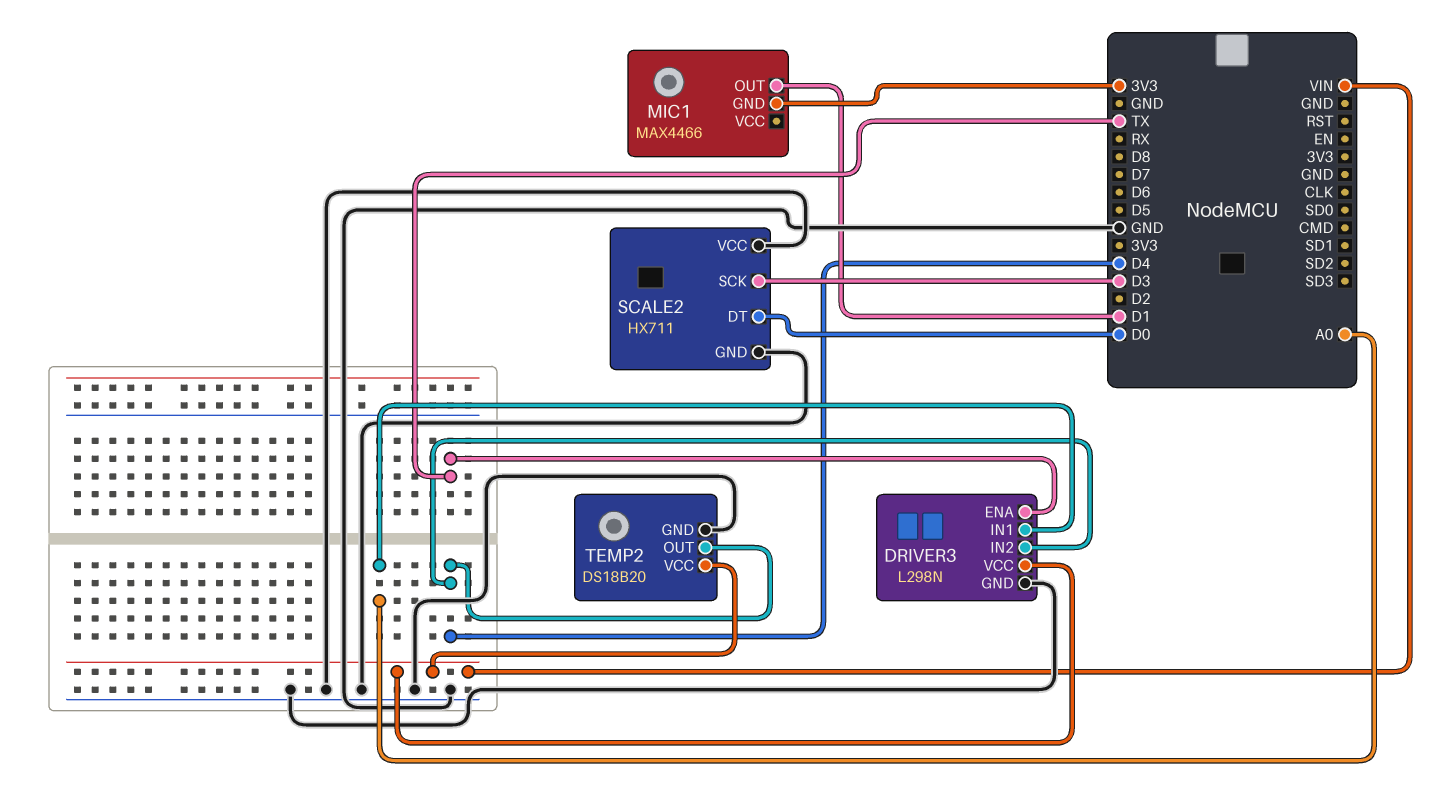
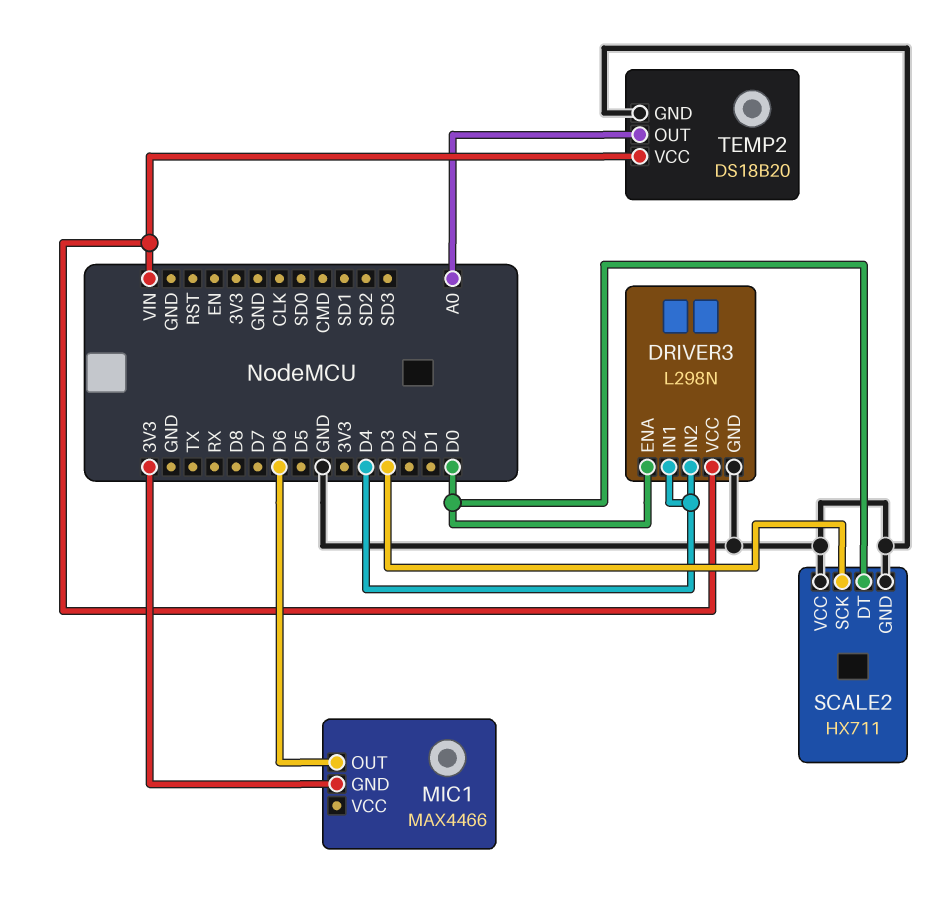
DRIVER3 pin ENA: TX -> D0
DRIVER3 pin IN1: A0 -> D4
MIC1 pin OUT: D1 -> D6
TEMP2 pin OUT: D4 -> A0

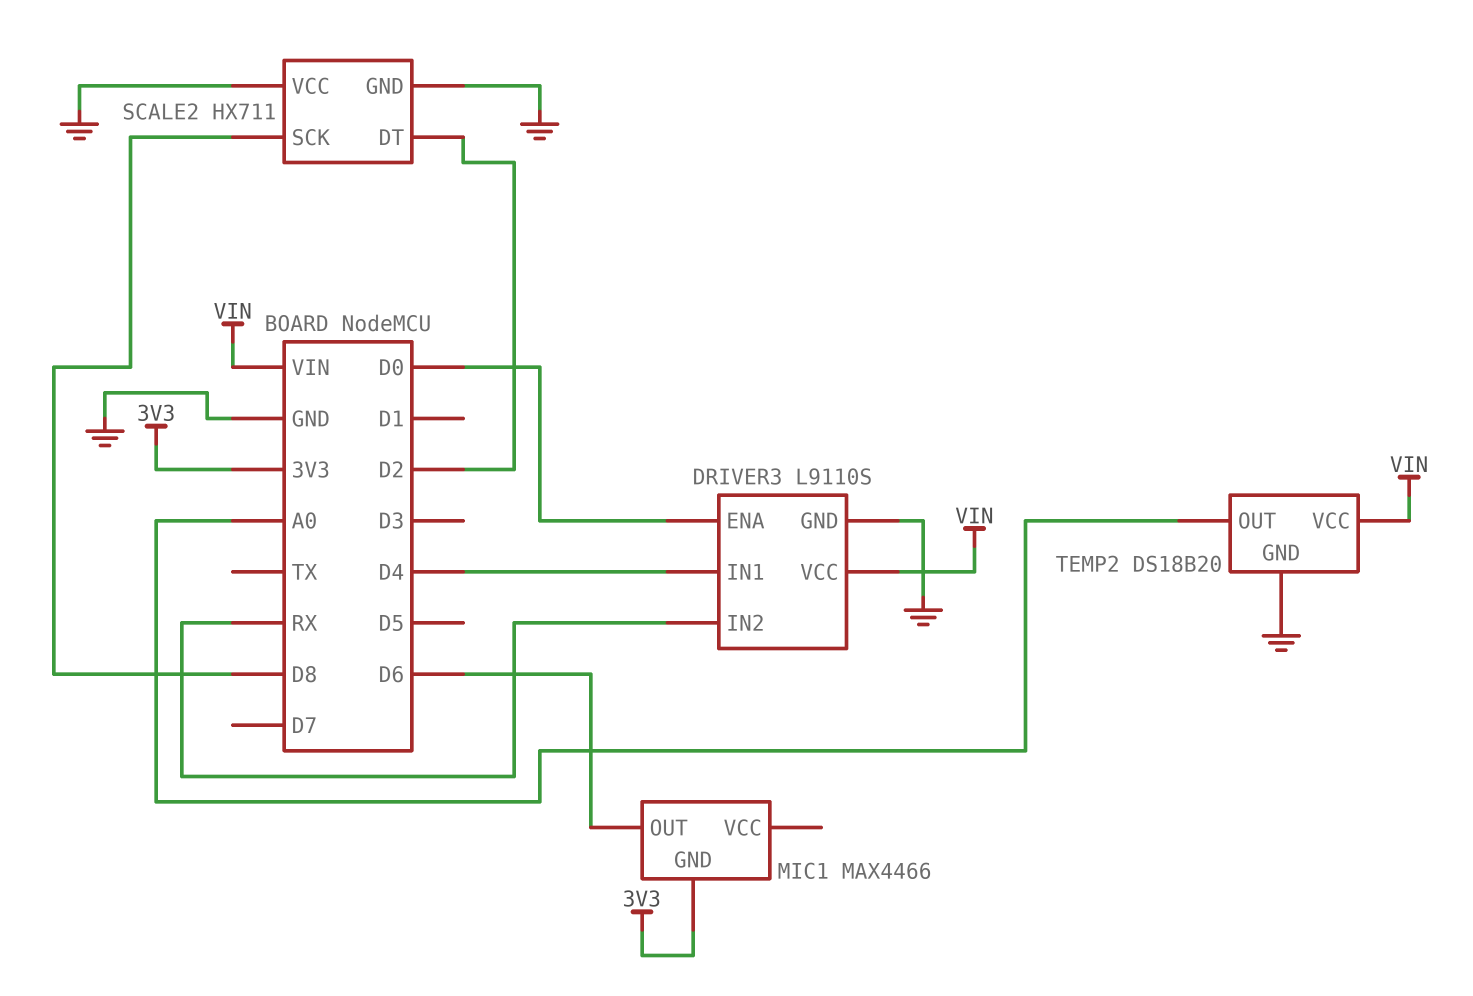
DRIVER3: L298N -> L9110S
DRIVER3 pin IN2: D4 -> RX
SCALE2 pin DT: D0 -> D2
SCALE2 pin SCK: D3 -> D8

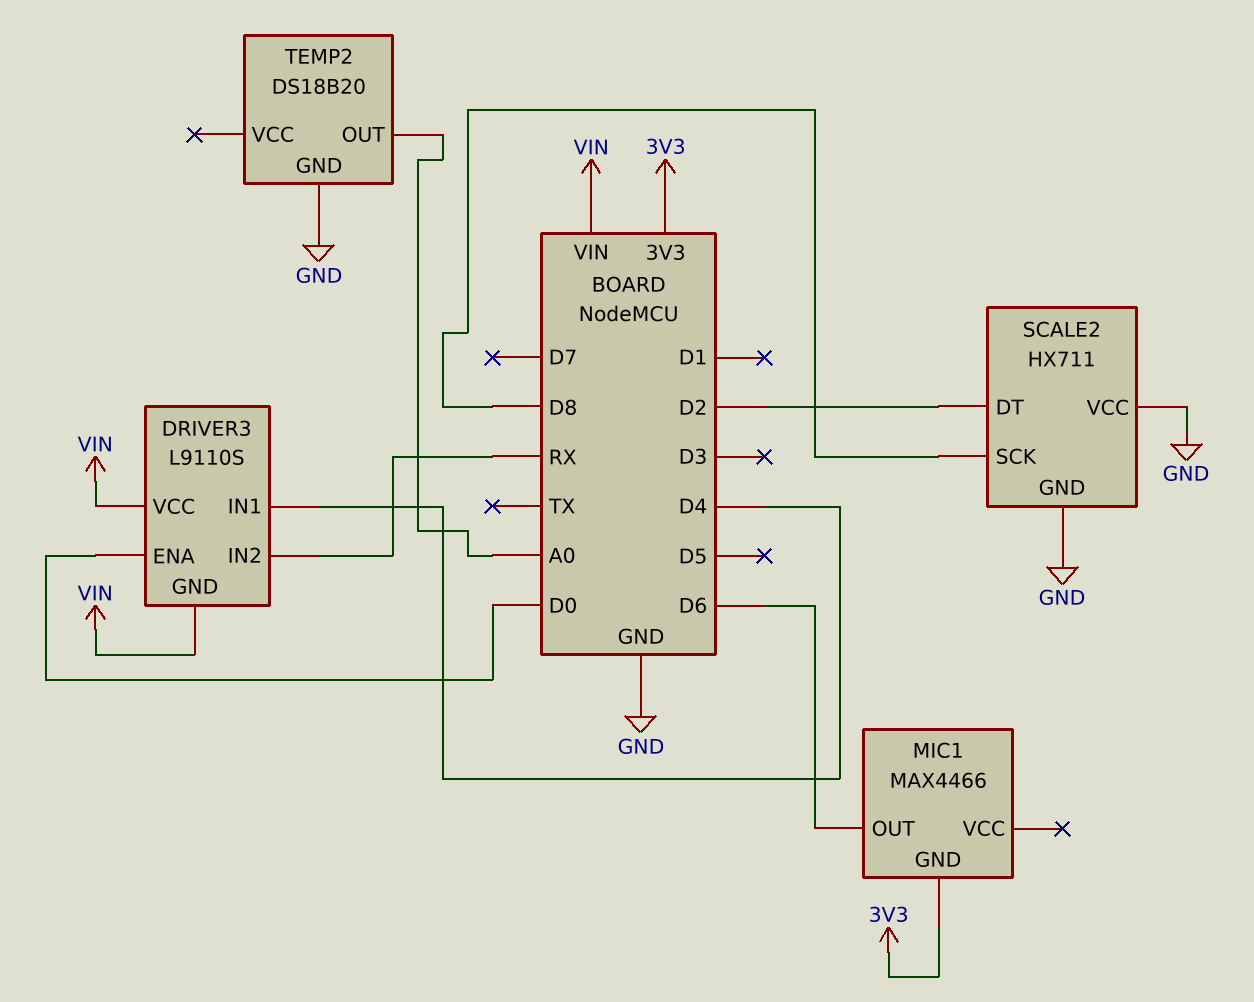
DRIVER3 pin GND: GND -> VIN
TEMP2 pin VCC: VIN -> none

